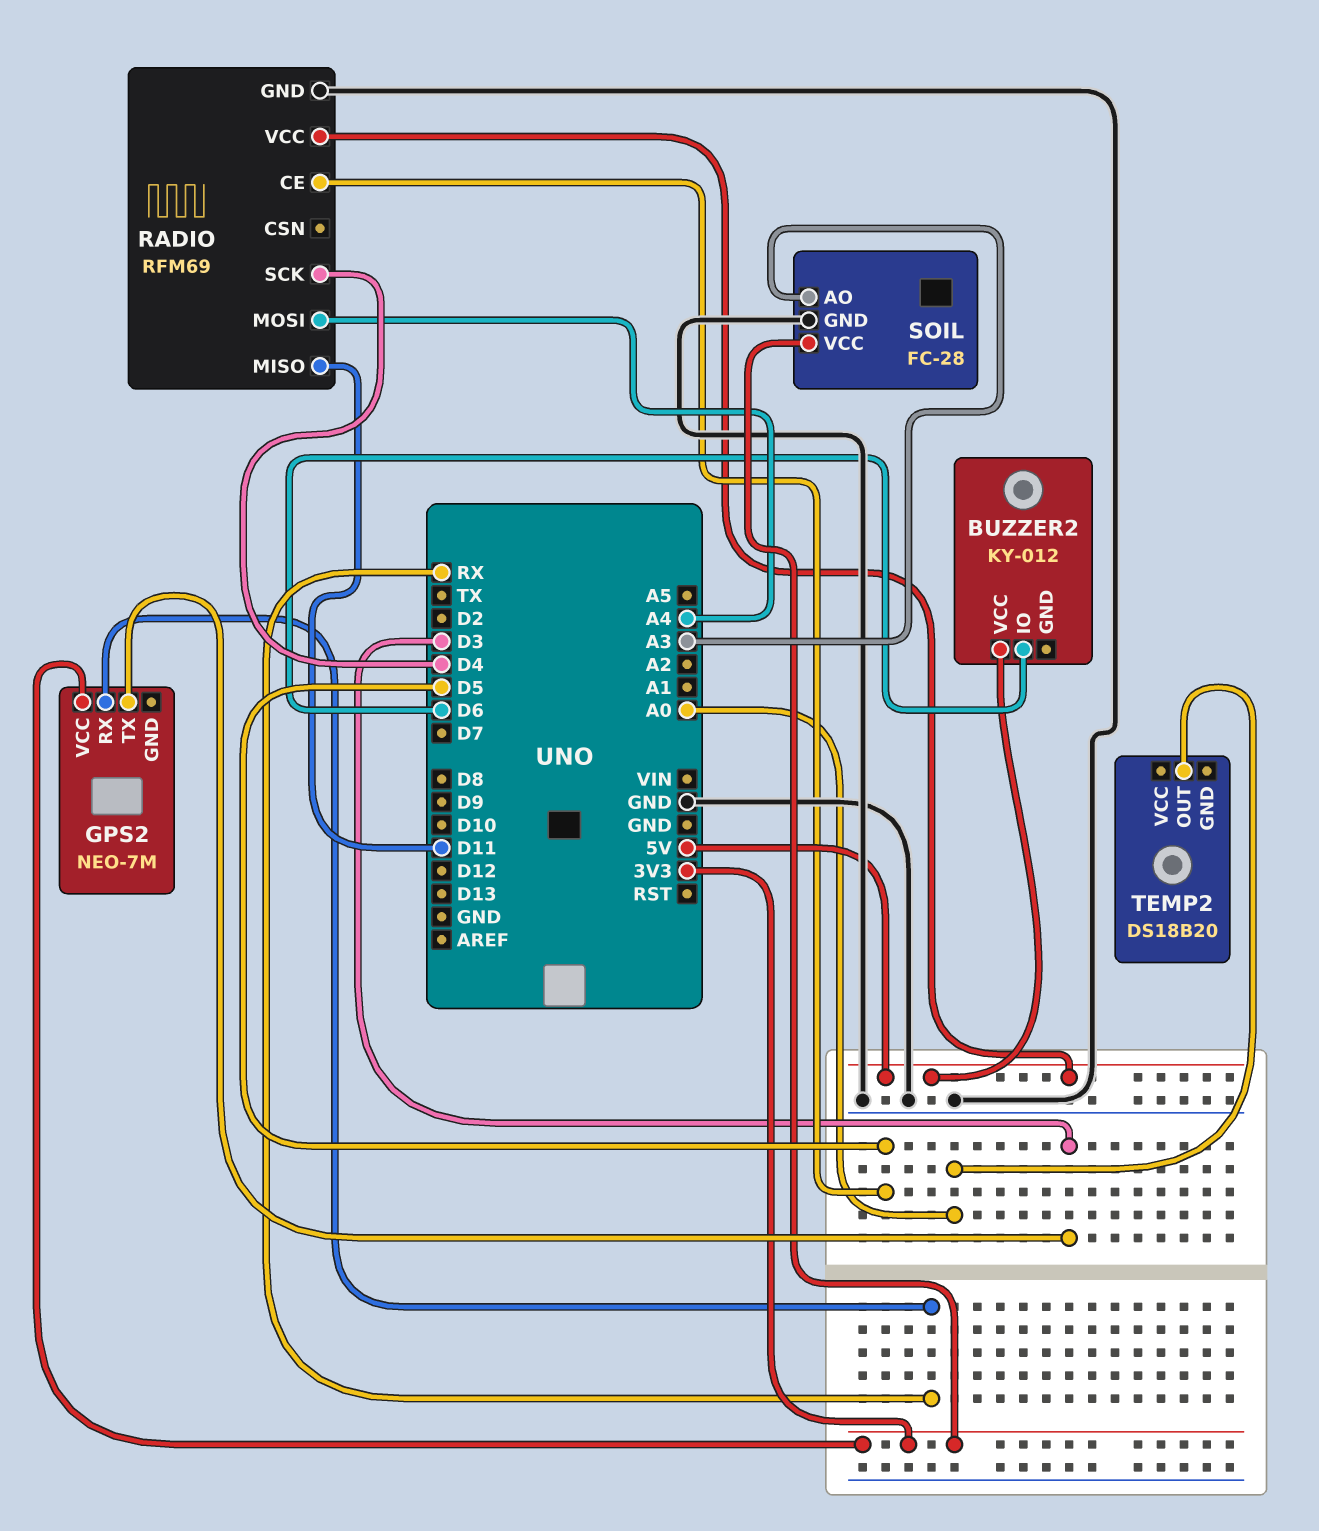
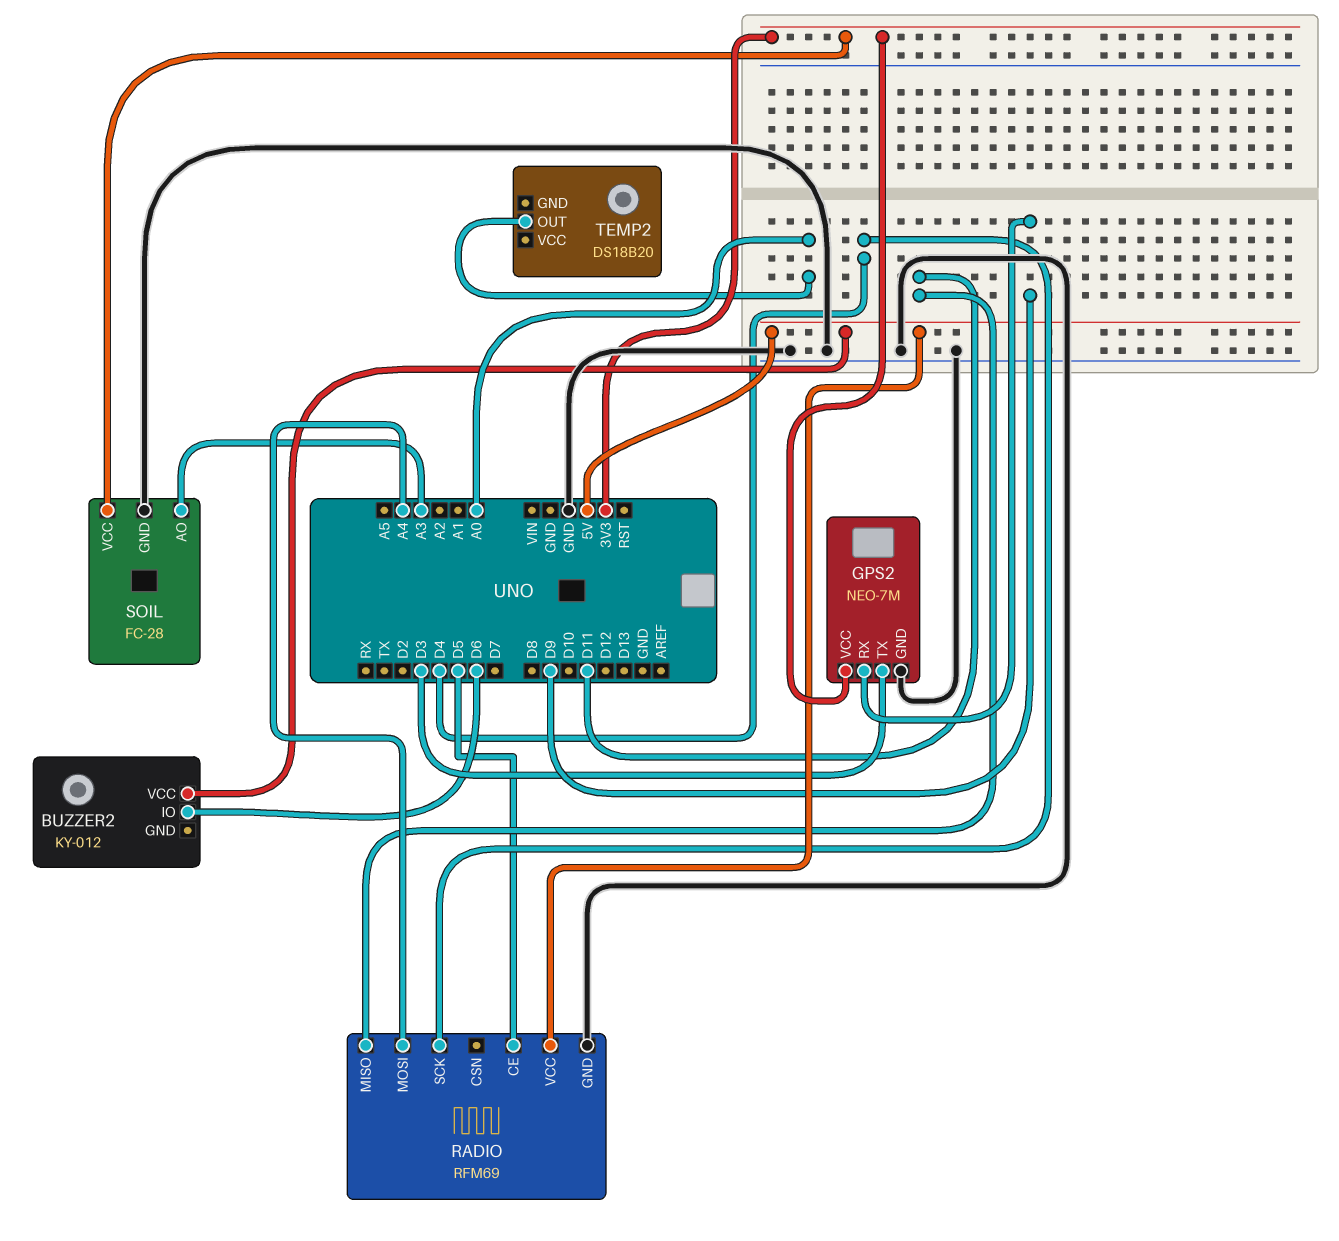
GPS2 pin GND: none -> GND
GPS2 pin RX: RX -> D9

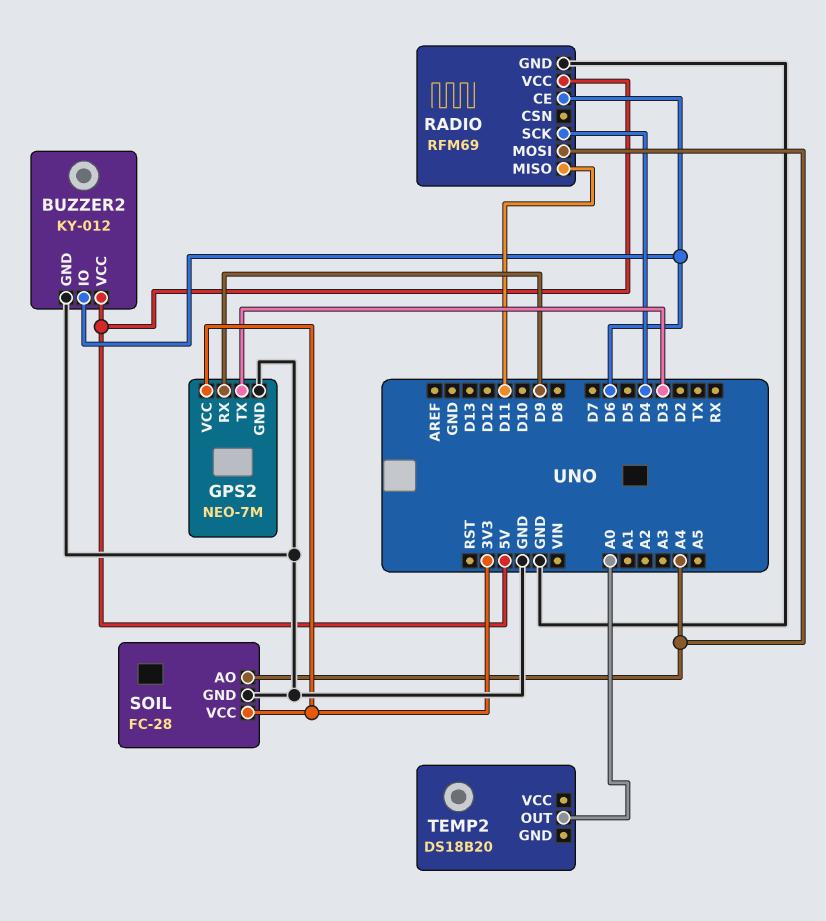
BUZZER2 pin GND: none -> GND
RADIO pin CE: D5 -> D6
SOIL pin AO: A3 -> A4

